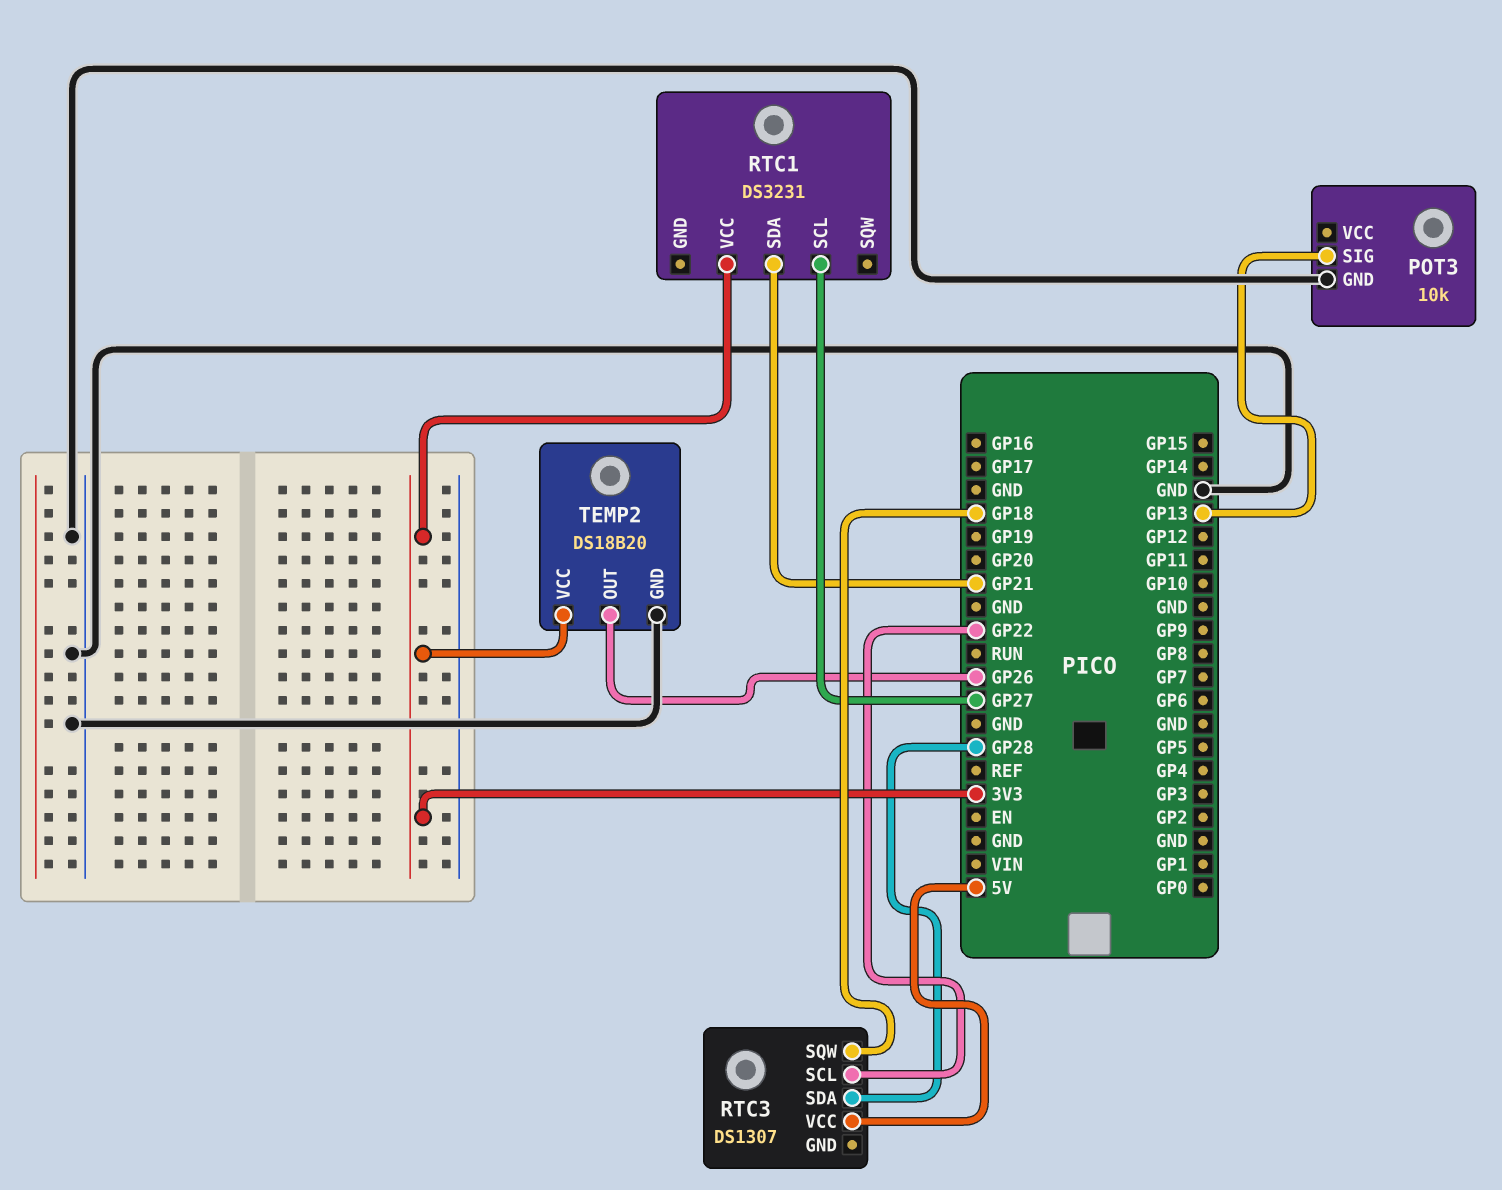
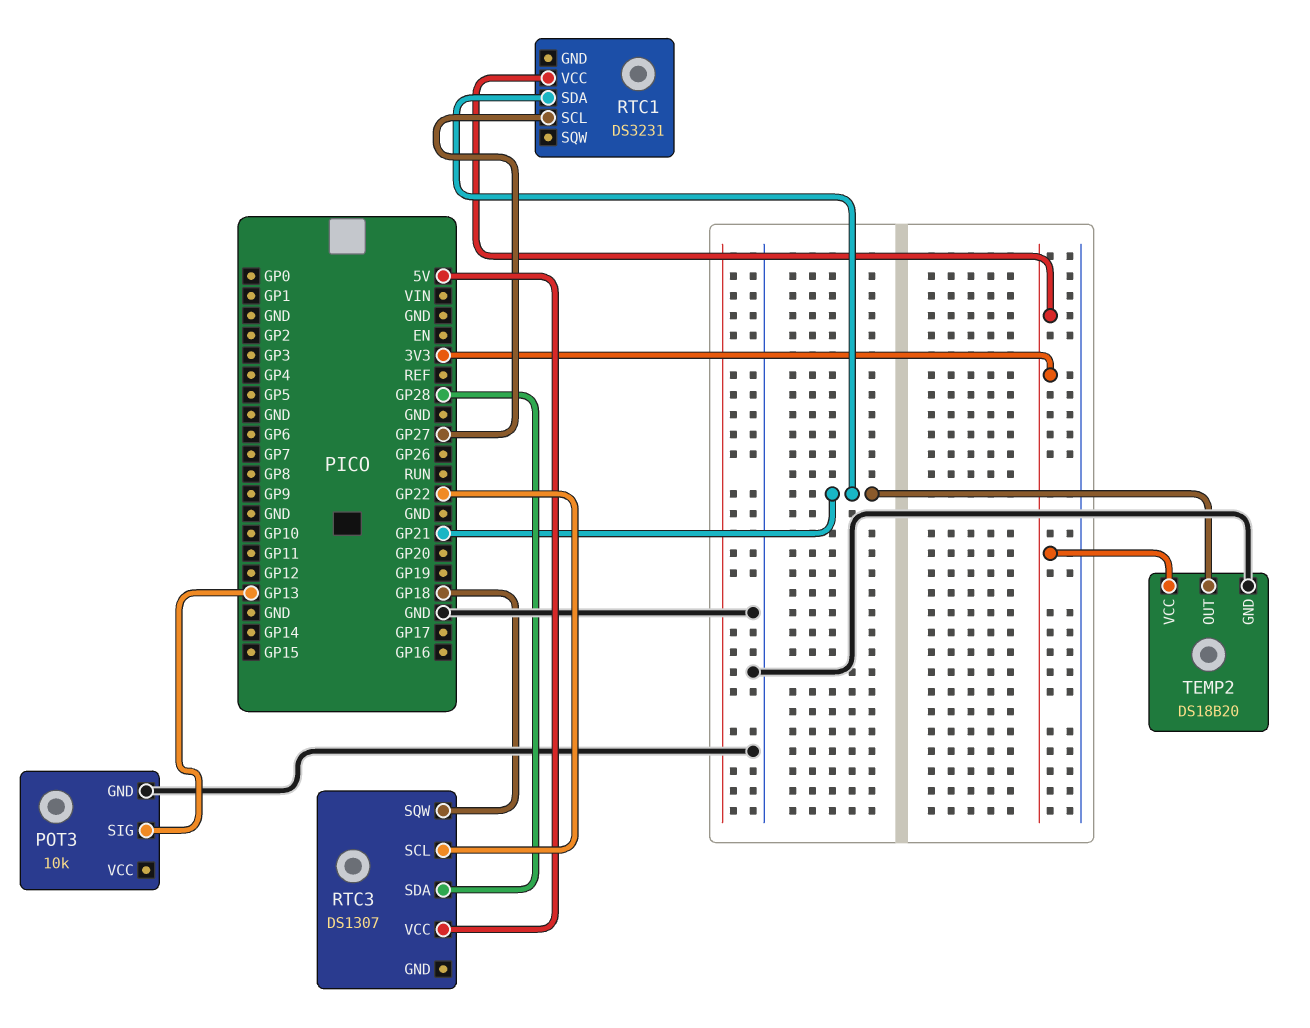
TEMP2 pin OUT: GP26 -> GP21

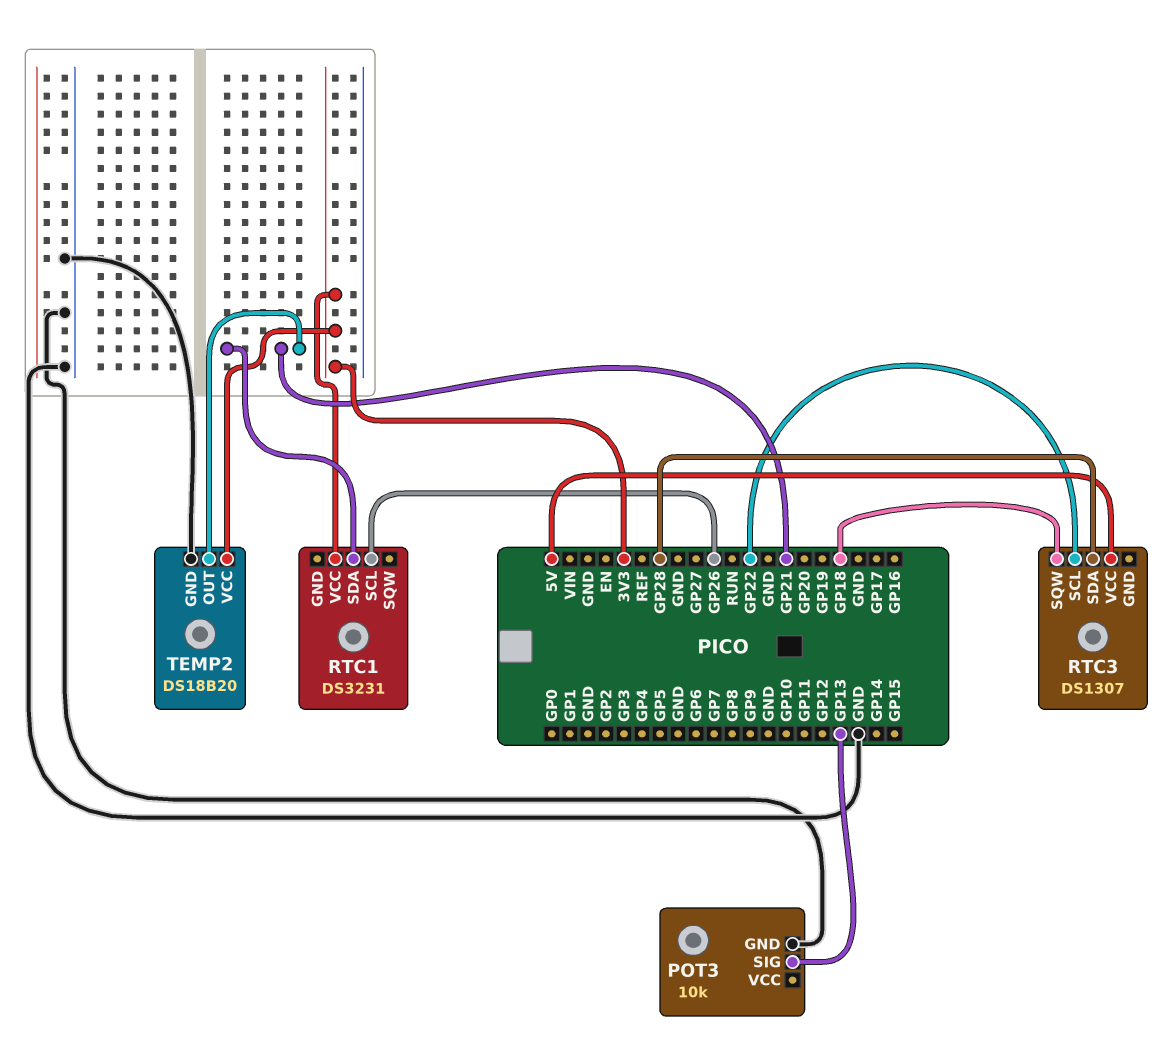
RTC1 pin SCL: GP27 -> GP26

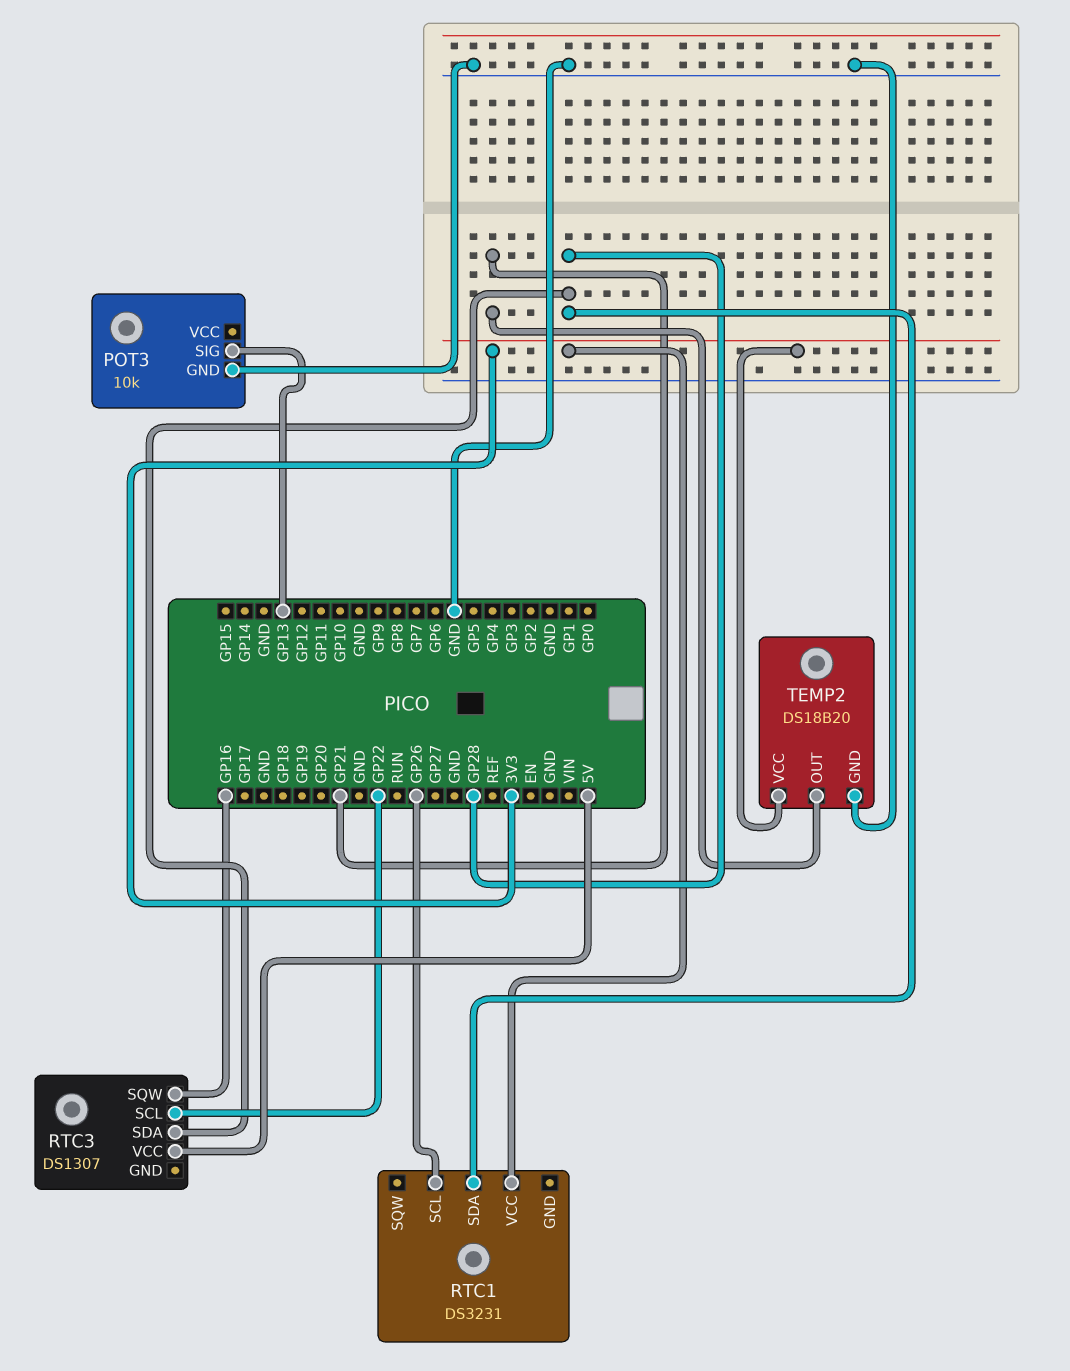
RTC1 pin SDA: GP21 -> GP28
RTC3 pin SQW: GP18 -> GP16

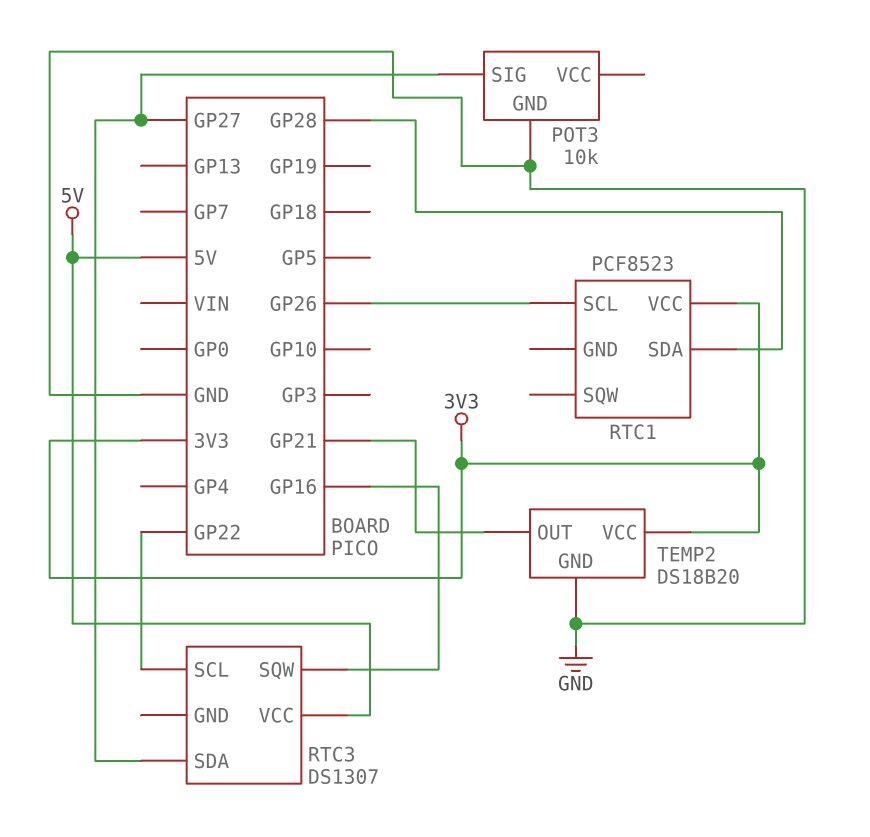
POT3 pin SIG: GP13 -> GP27
RTC1: DS3231 -> PCF8523
RTC3 pin SDA: GP28 -> GP27

